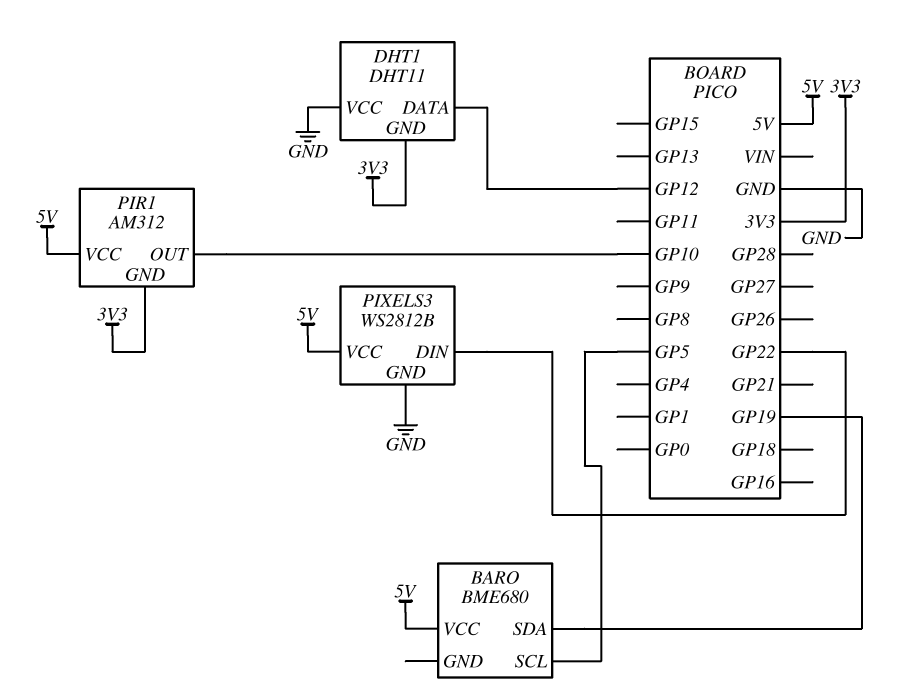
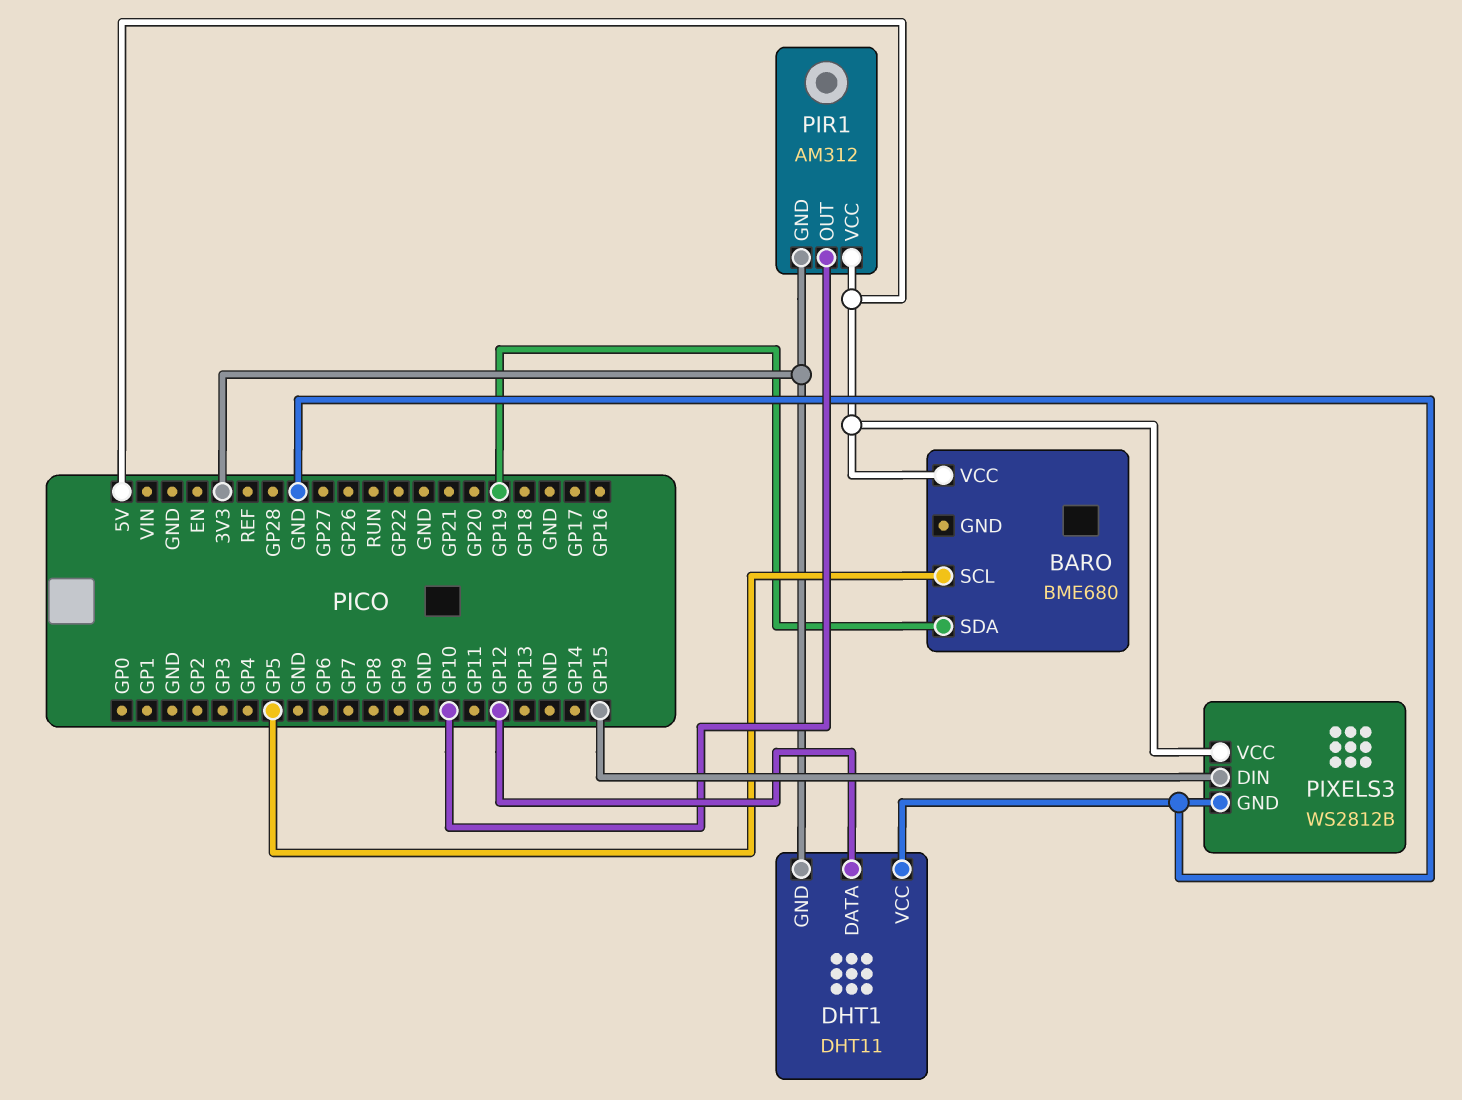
PIXELS3 pin DIN: GP22 -> GP15

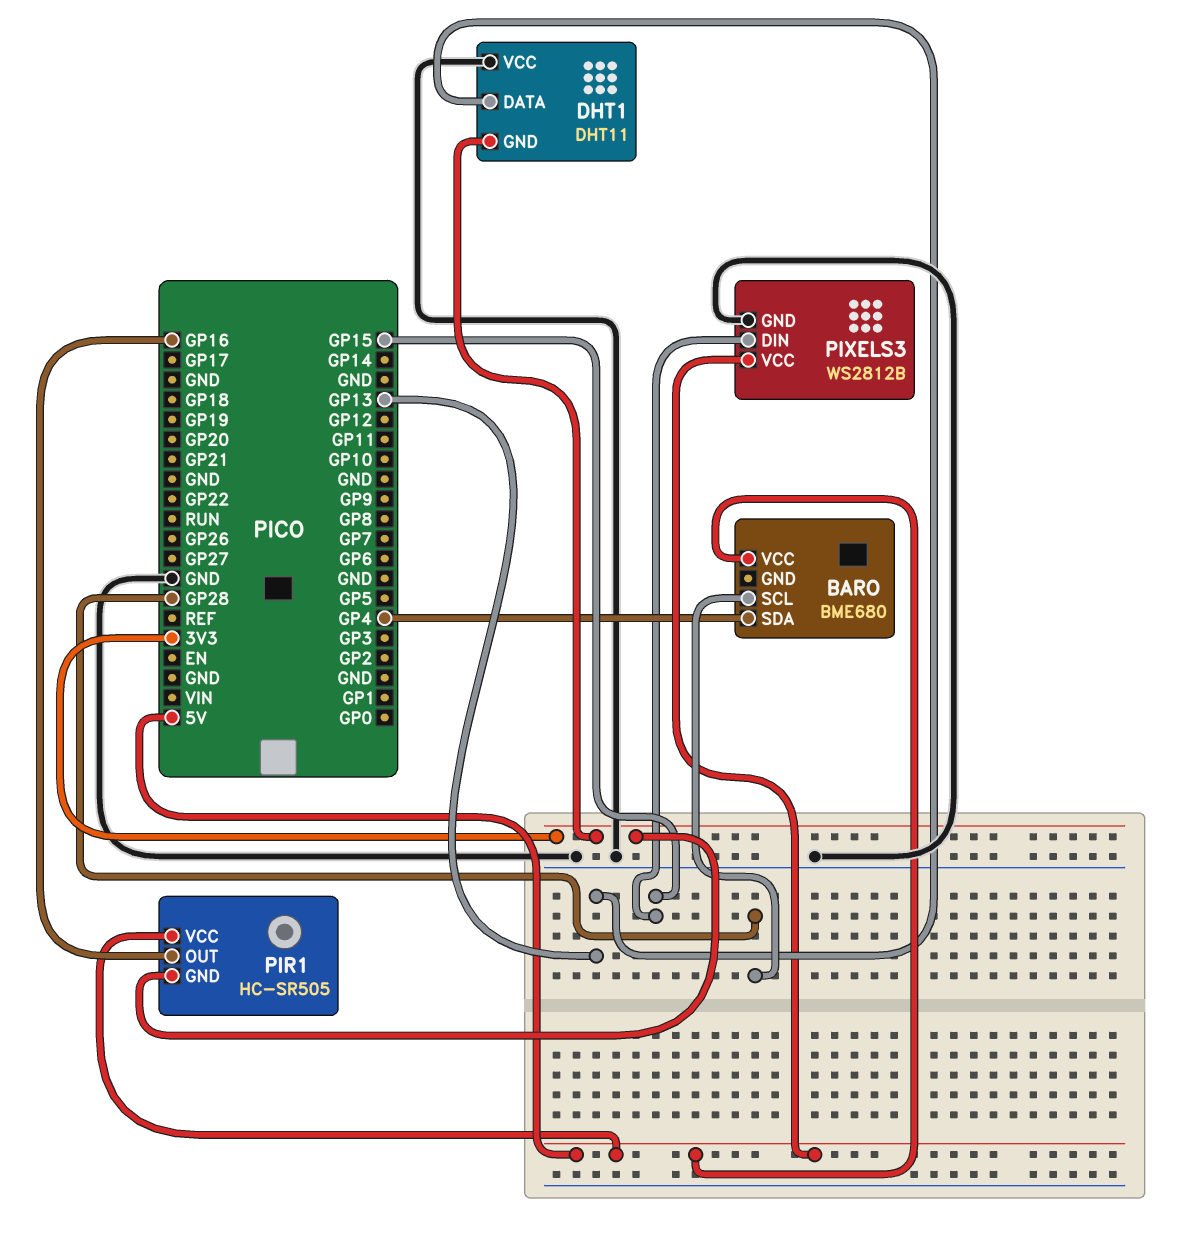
BARO pin SCL: GP5 -> GP28
BARO pin SDA: GP19 -> GP4
DHT1 pin DATA: GP12 -> GP13
PIR1: AM312 -> HC-SR505
PIR1 pin OUT: GP10 -> GP16

